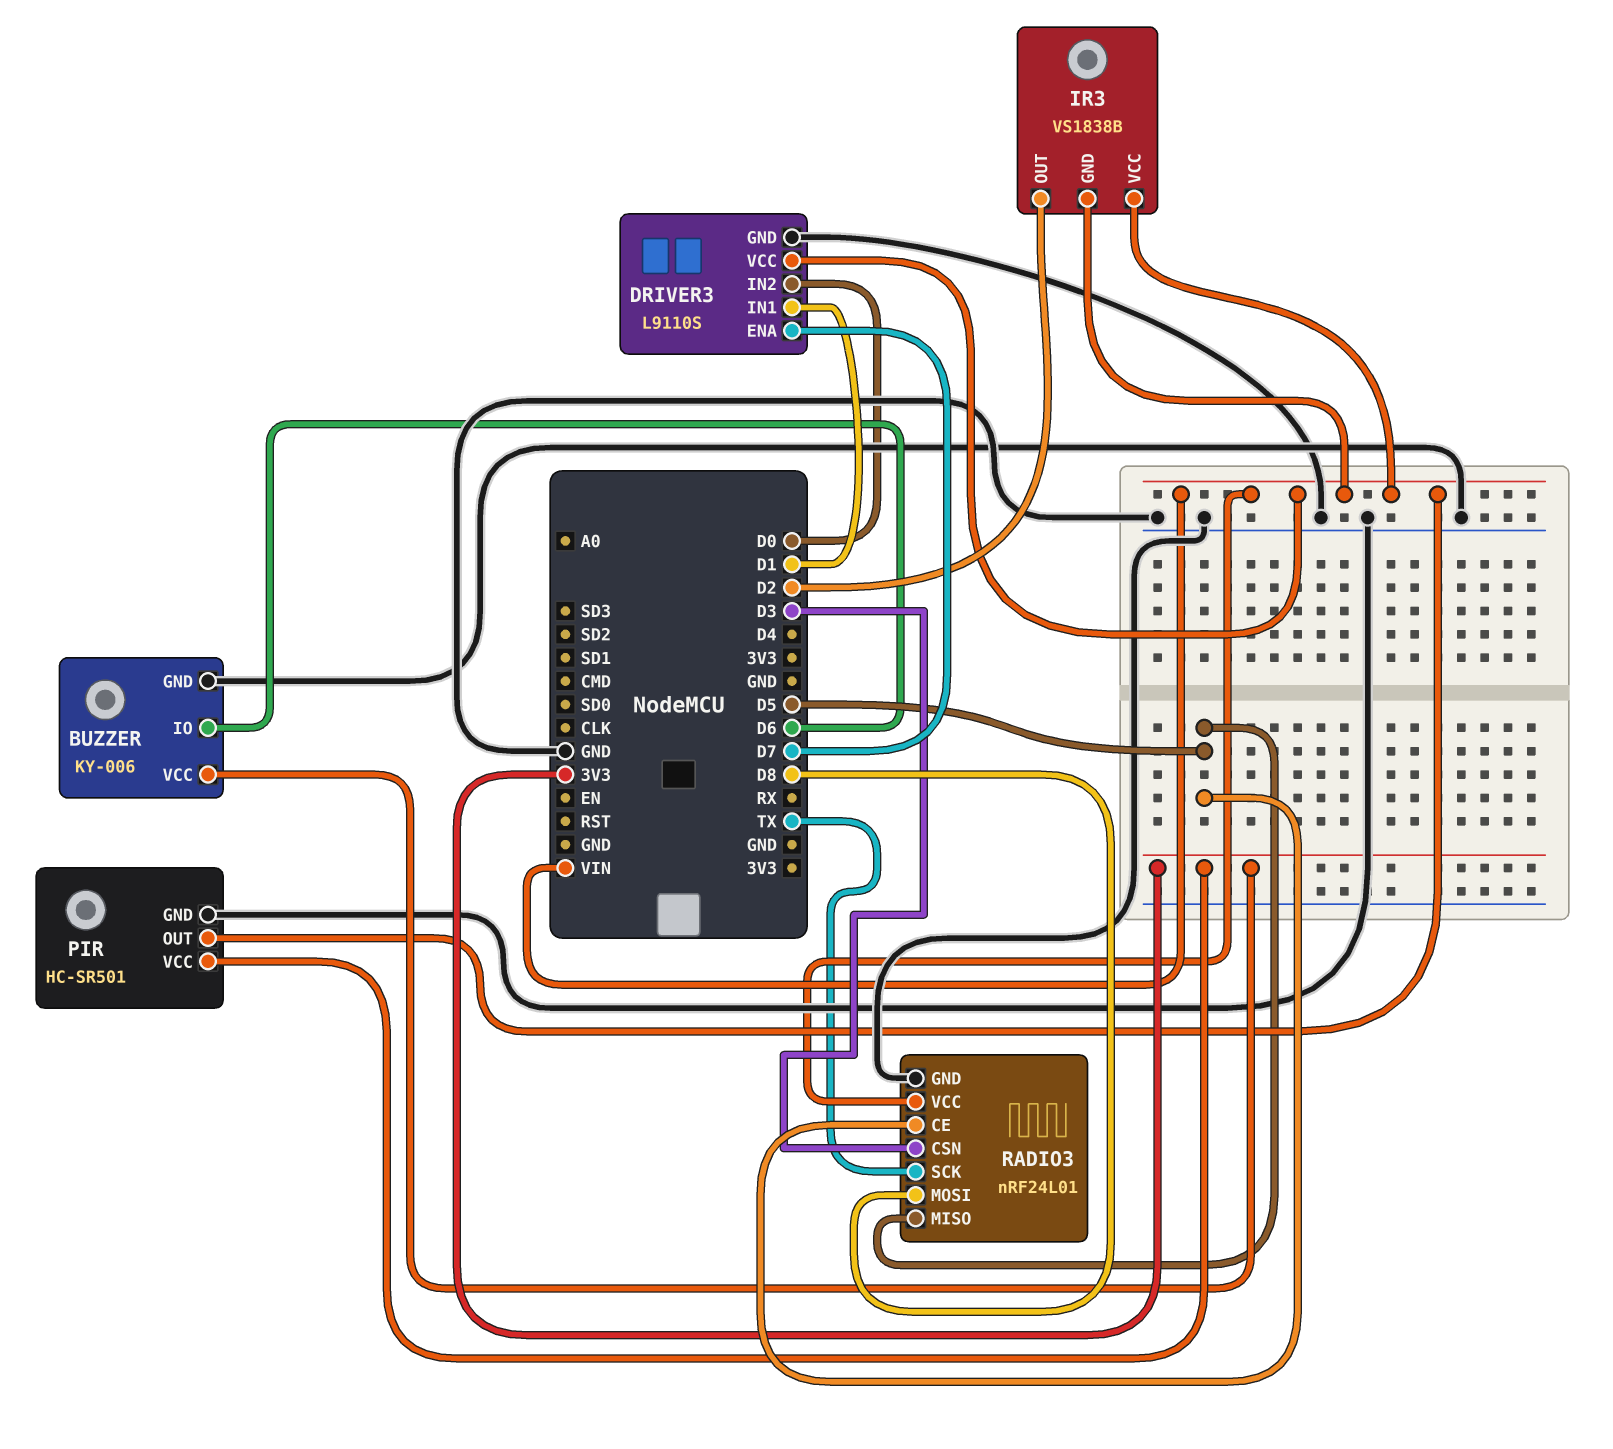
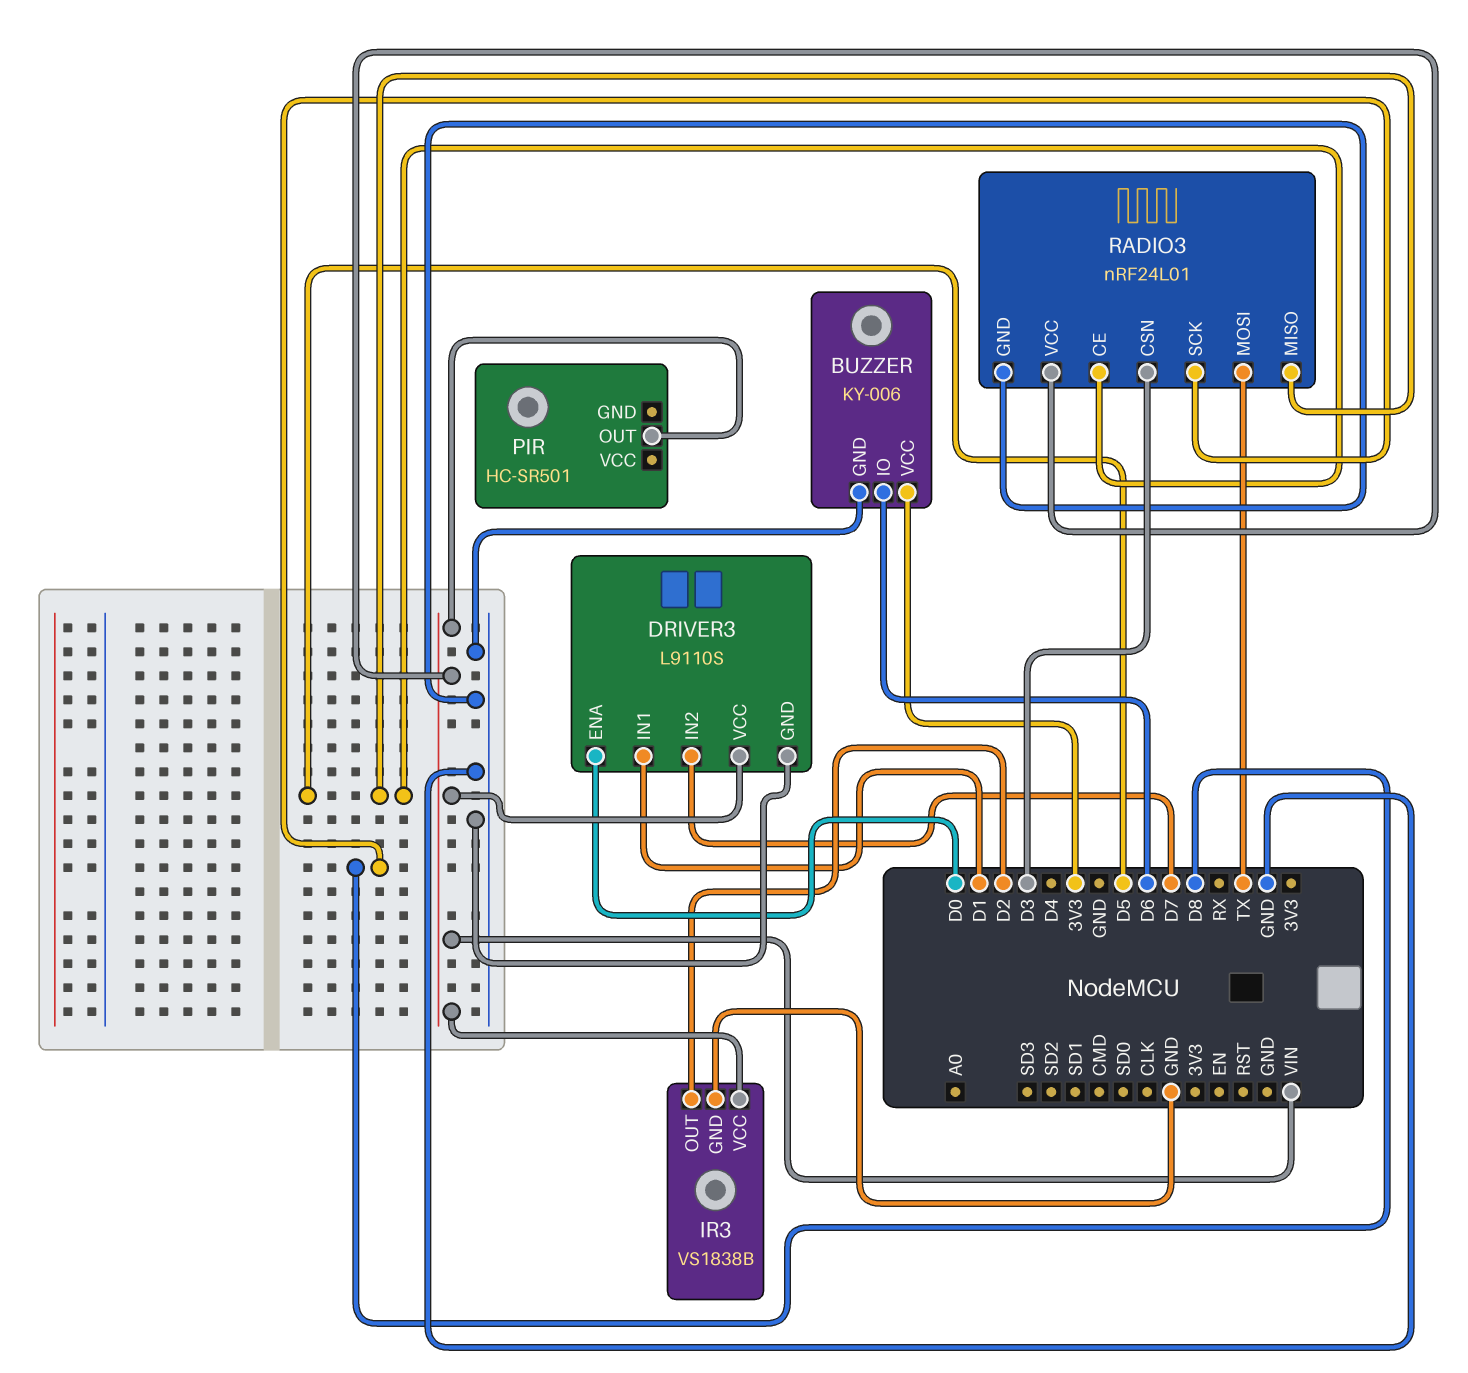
DRIVER3 pin ENA: D7 -> D0
DRIVER3 pin IN2: D0 -> D7
IR3 pin GND: VIN -> GND
PIR pin GND: GND -> none
PIR pin VCC: 3V3 -> none
RADIO3 pin MOSI: D8 -> TX
RADIO3 pin SCK: TX -> D8

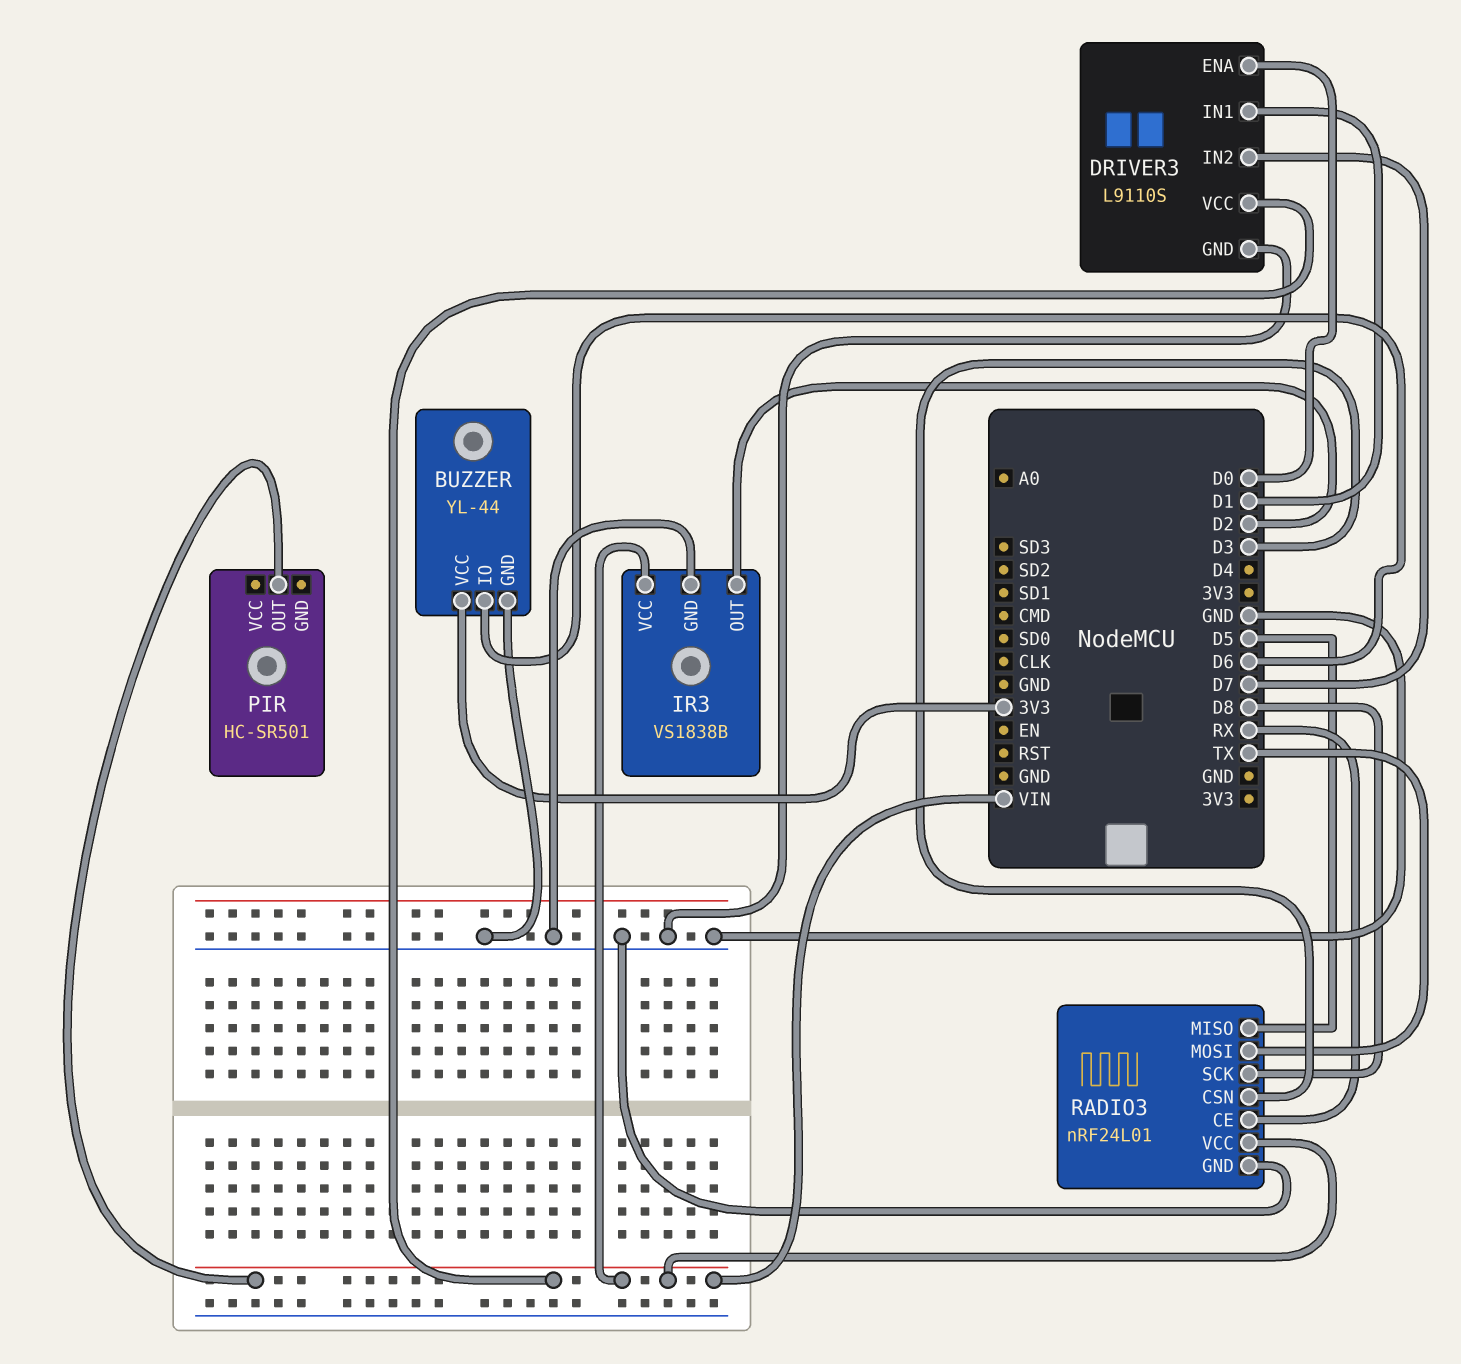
BUZZER: KY-006 -> YL-44
RADIO3 pin CE: D5 -> RX

